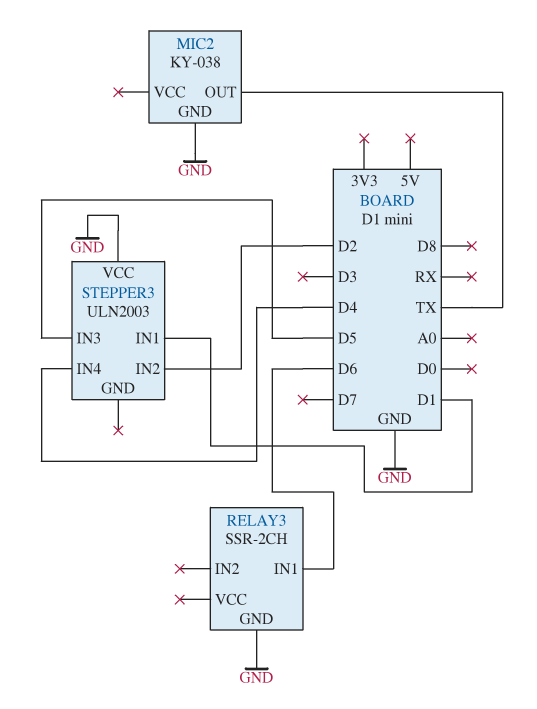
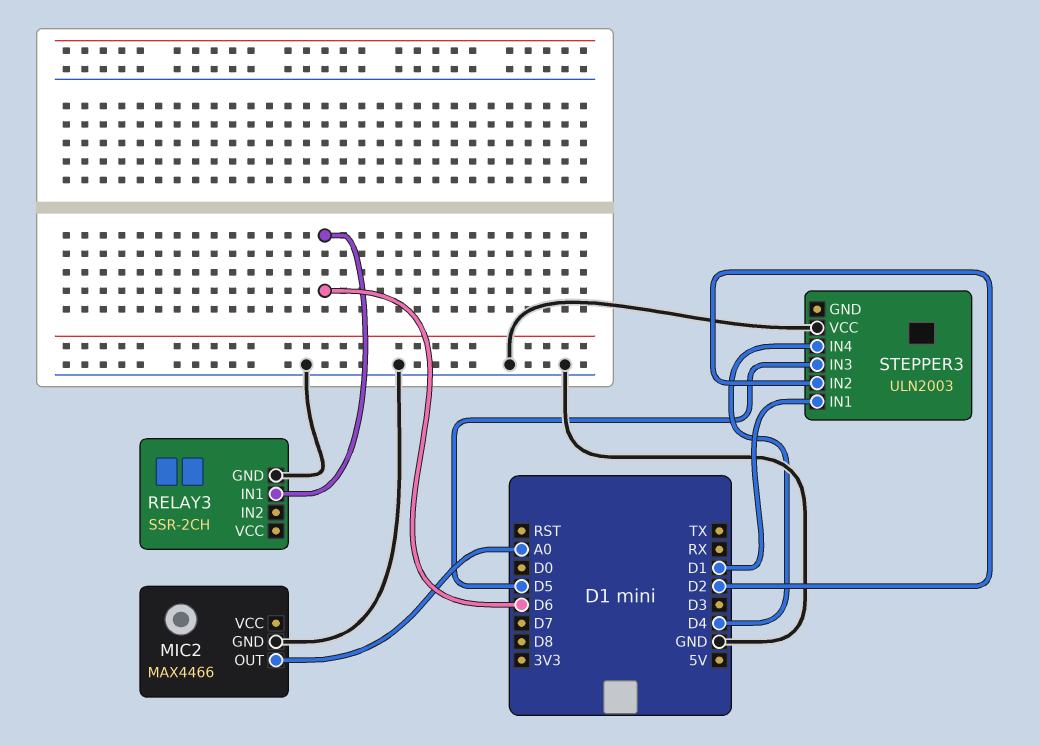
MIC2: KY-038 -> MAX4466
MIC2 pin OUT: TX -> A0

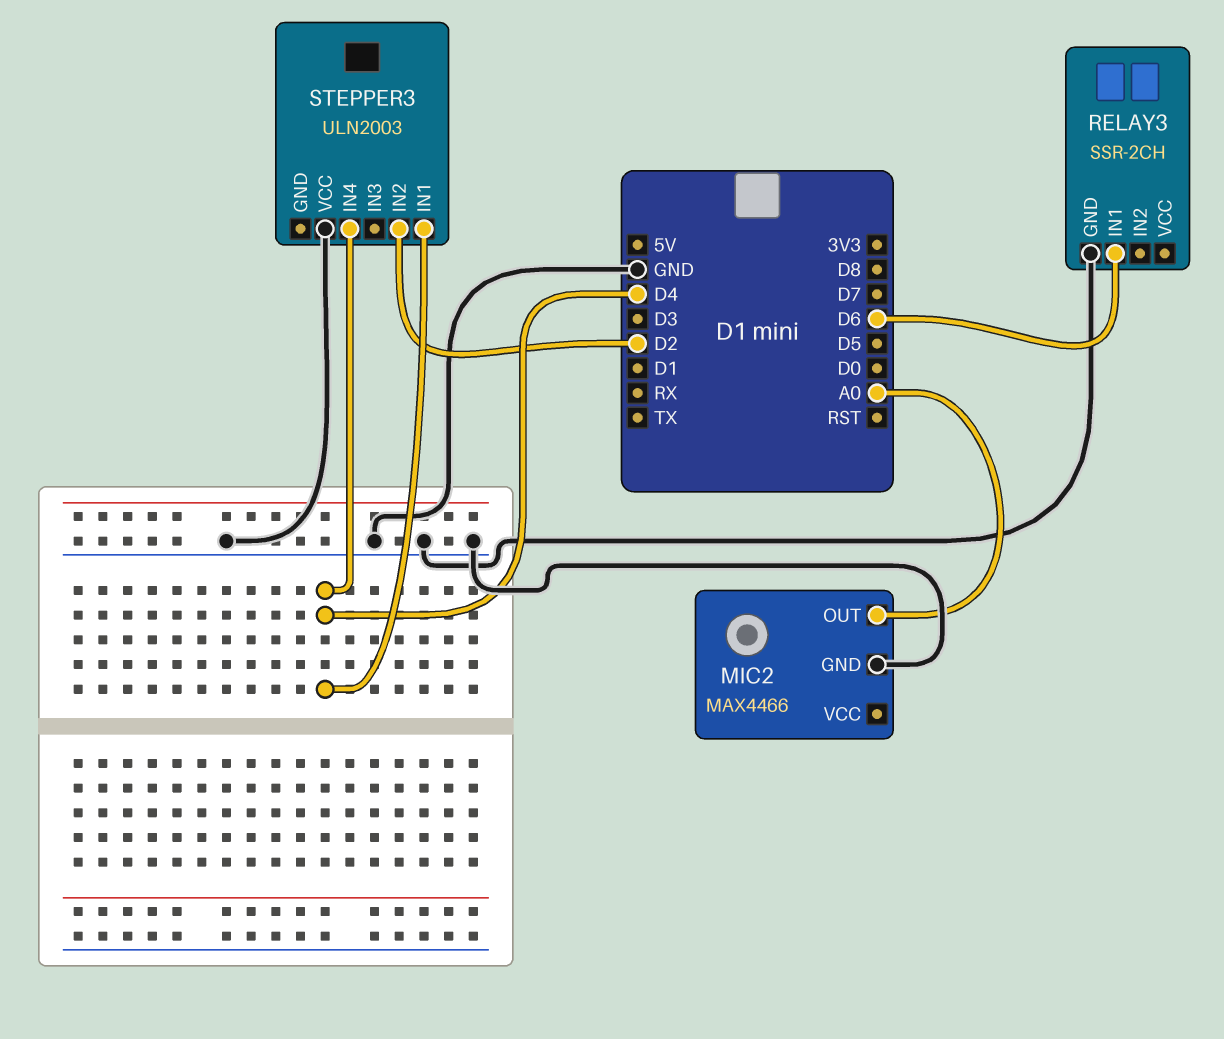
STEPPER3 pin IN1: D1 -> D4
STEPPER3 pin IN3: D5 -> none

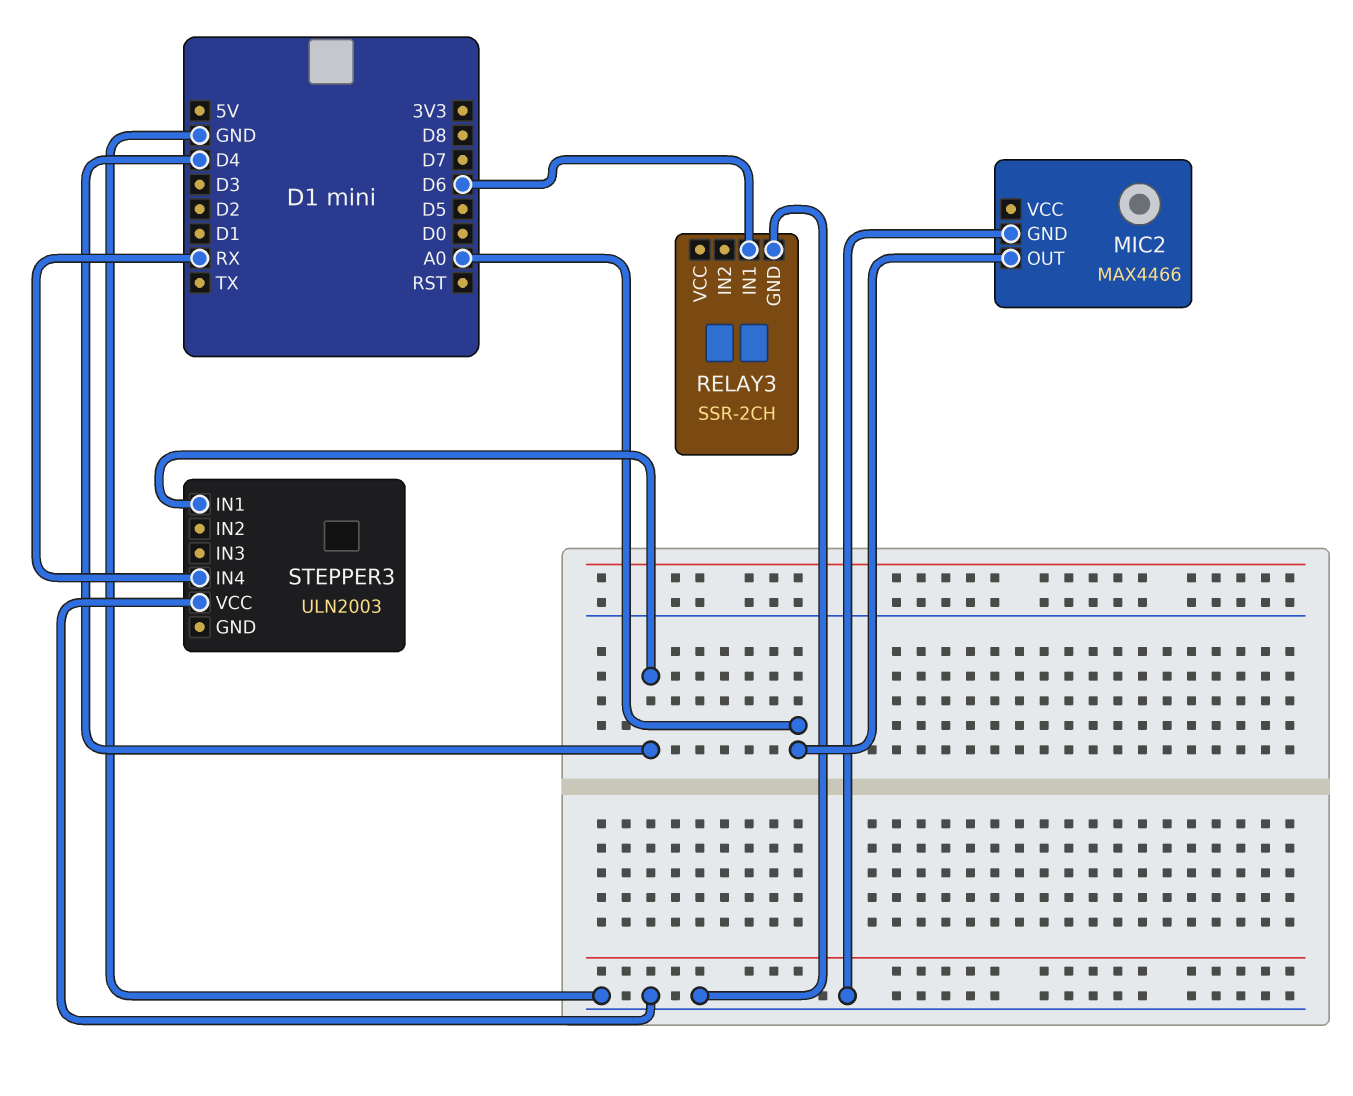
STEPPER3 pin IN2: D2 -> none
STEPPER3 pin IN4: D4 -> RX

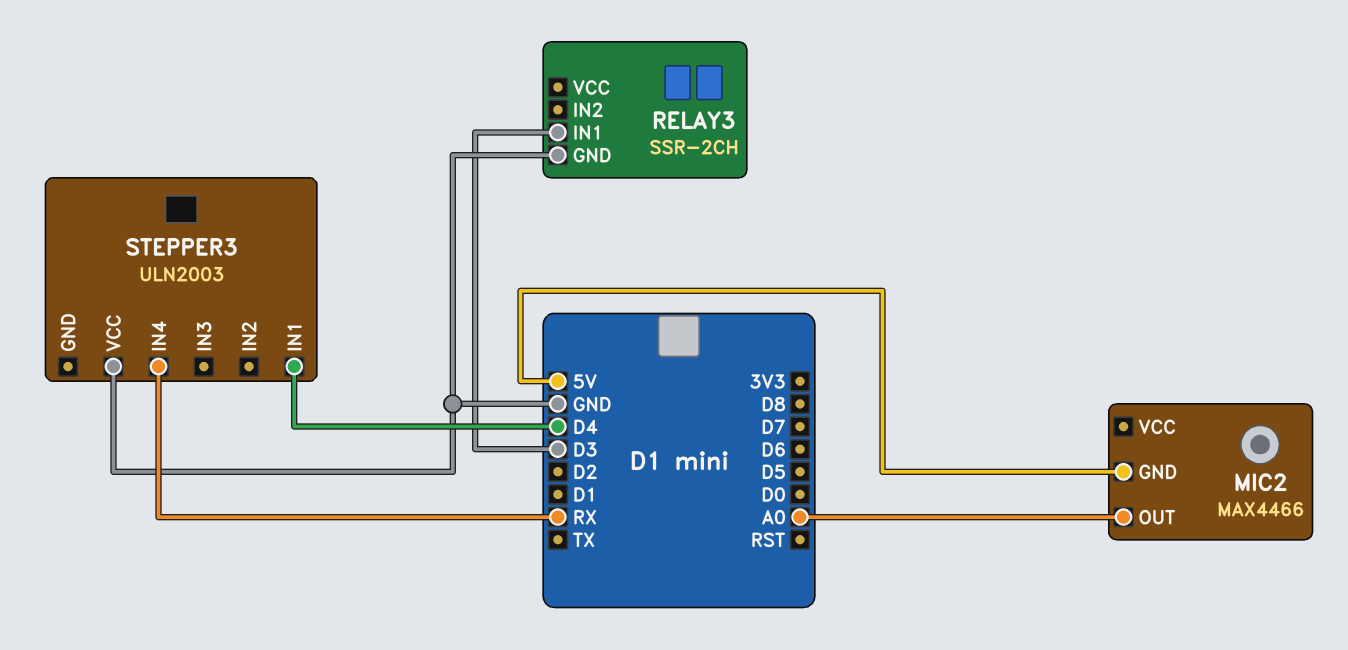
MIC2 pin GND: GND -> 5V
RELAY3 pin IN1: D6 -> D3

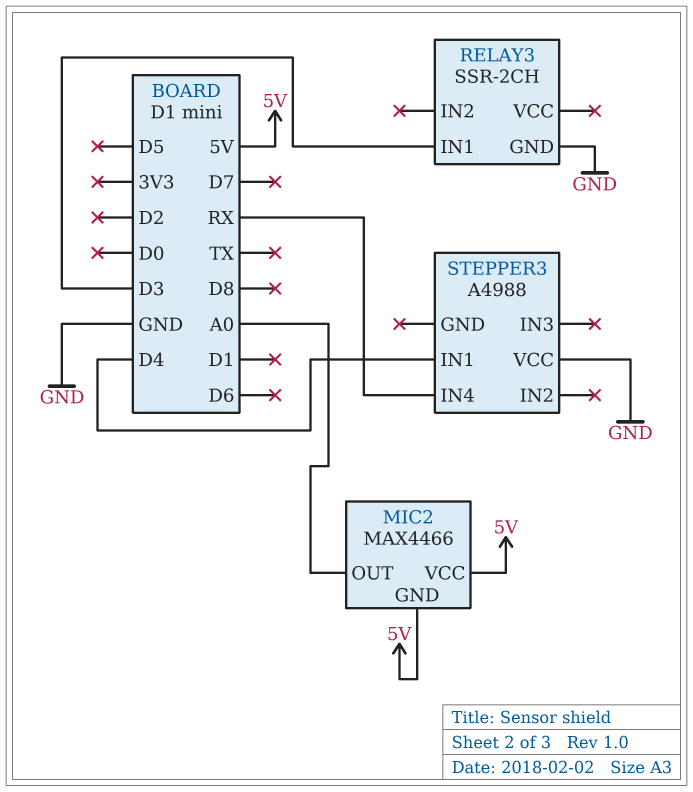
MIC2 pin VCC: none -> 5V
STEPPER3: ULN2003 -> A4988

